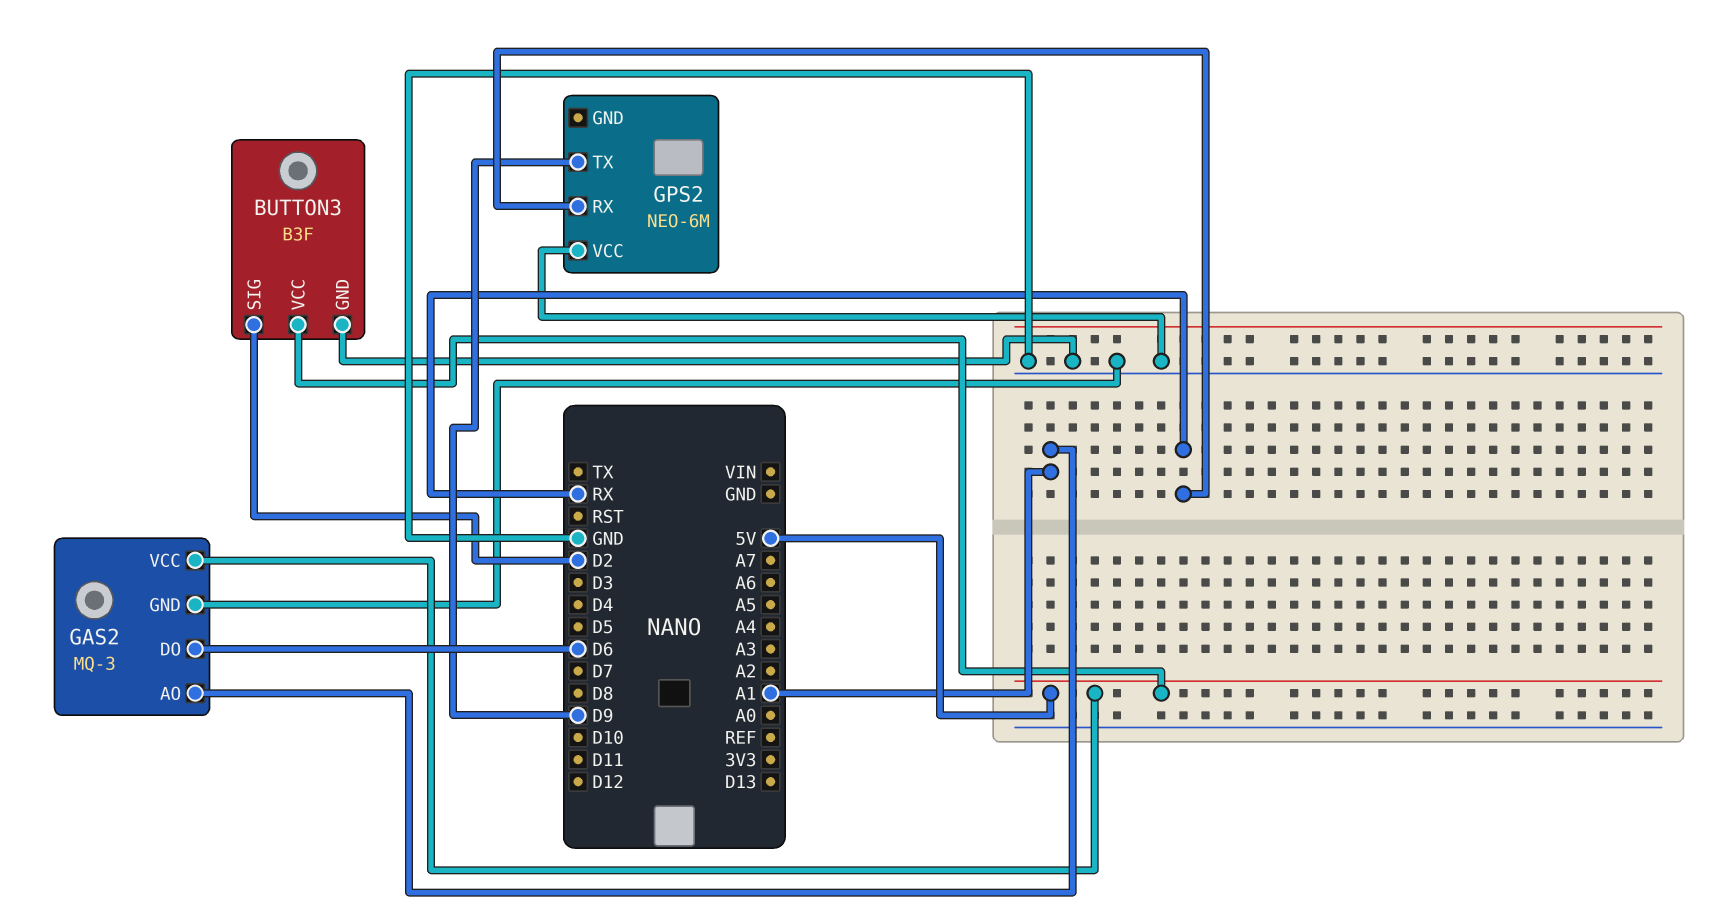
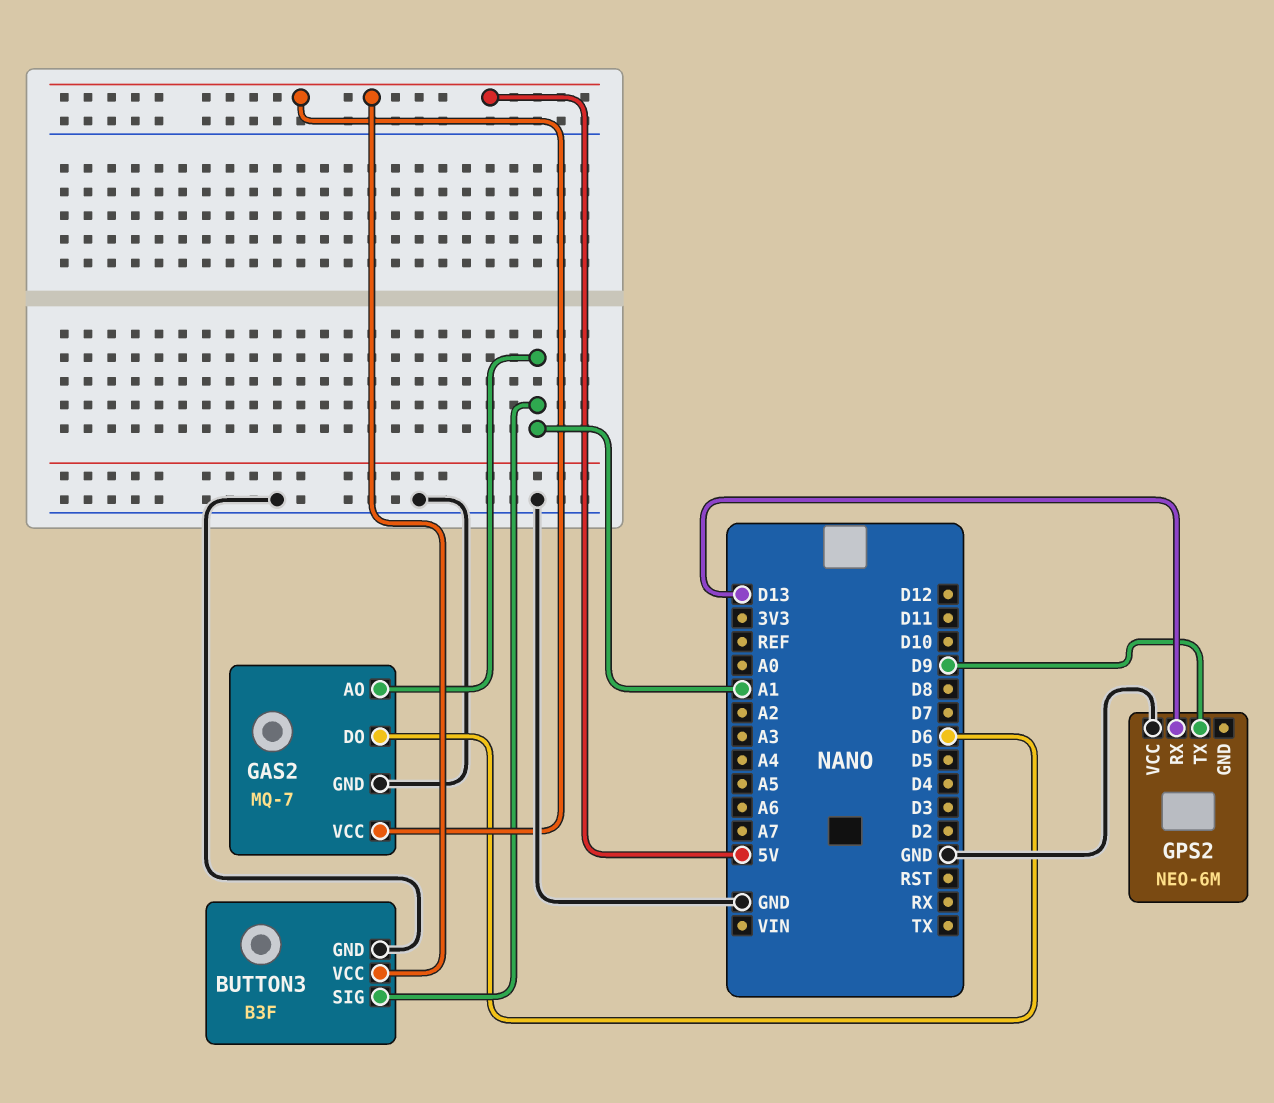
BUTTON3 pin SIG: D2 -> A1
GAS2: MQ-3 -> MQ-7
GPS2 pin RX: RX -> D13

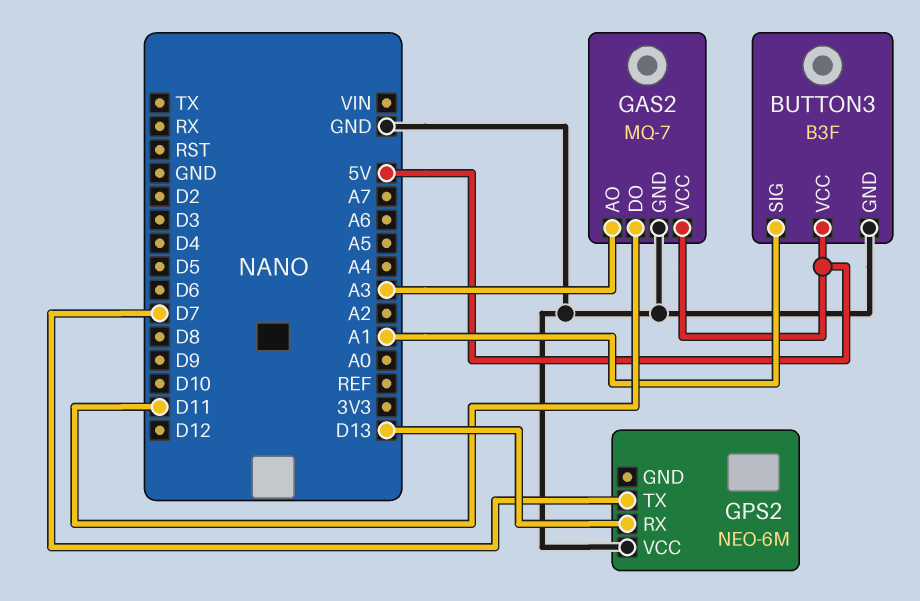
GAS2 pin AO: A1 -> A3
GAS2 pin DO: D6 -> D11
GPS2 pin TX: D9 -> D7

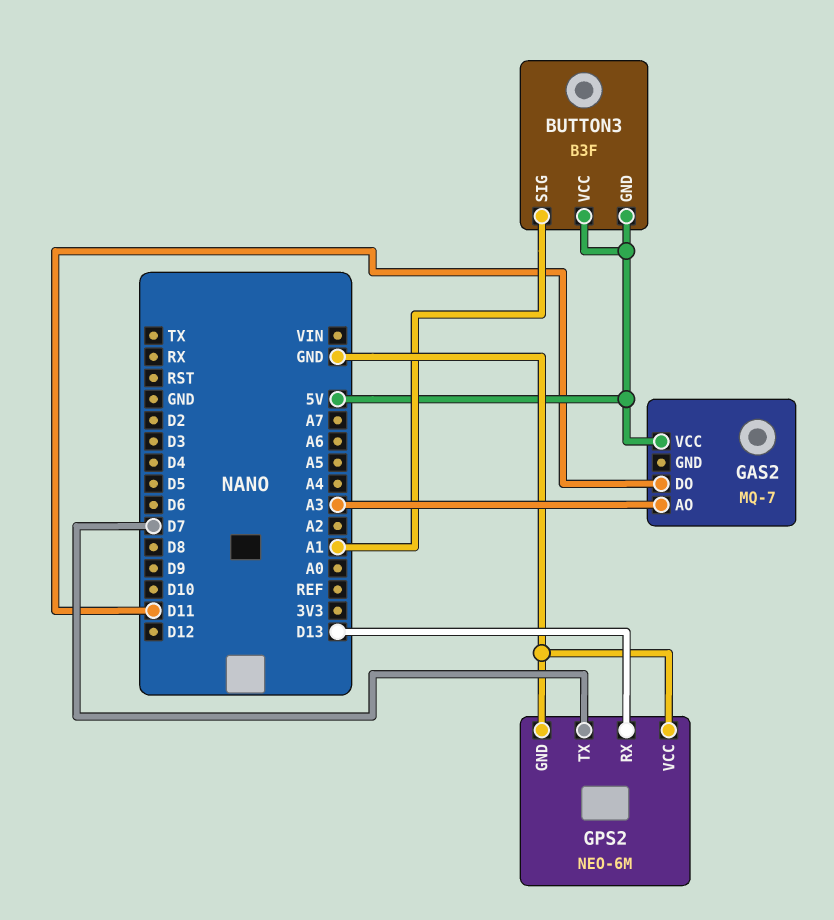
BUTTON3 pin GND: GND -> 5V
GAS2 pin GND: GND -> none
GPS2 pin GND: none -> GND

